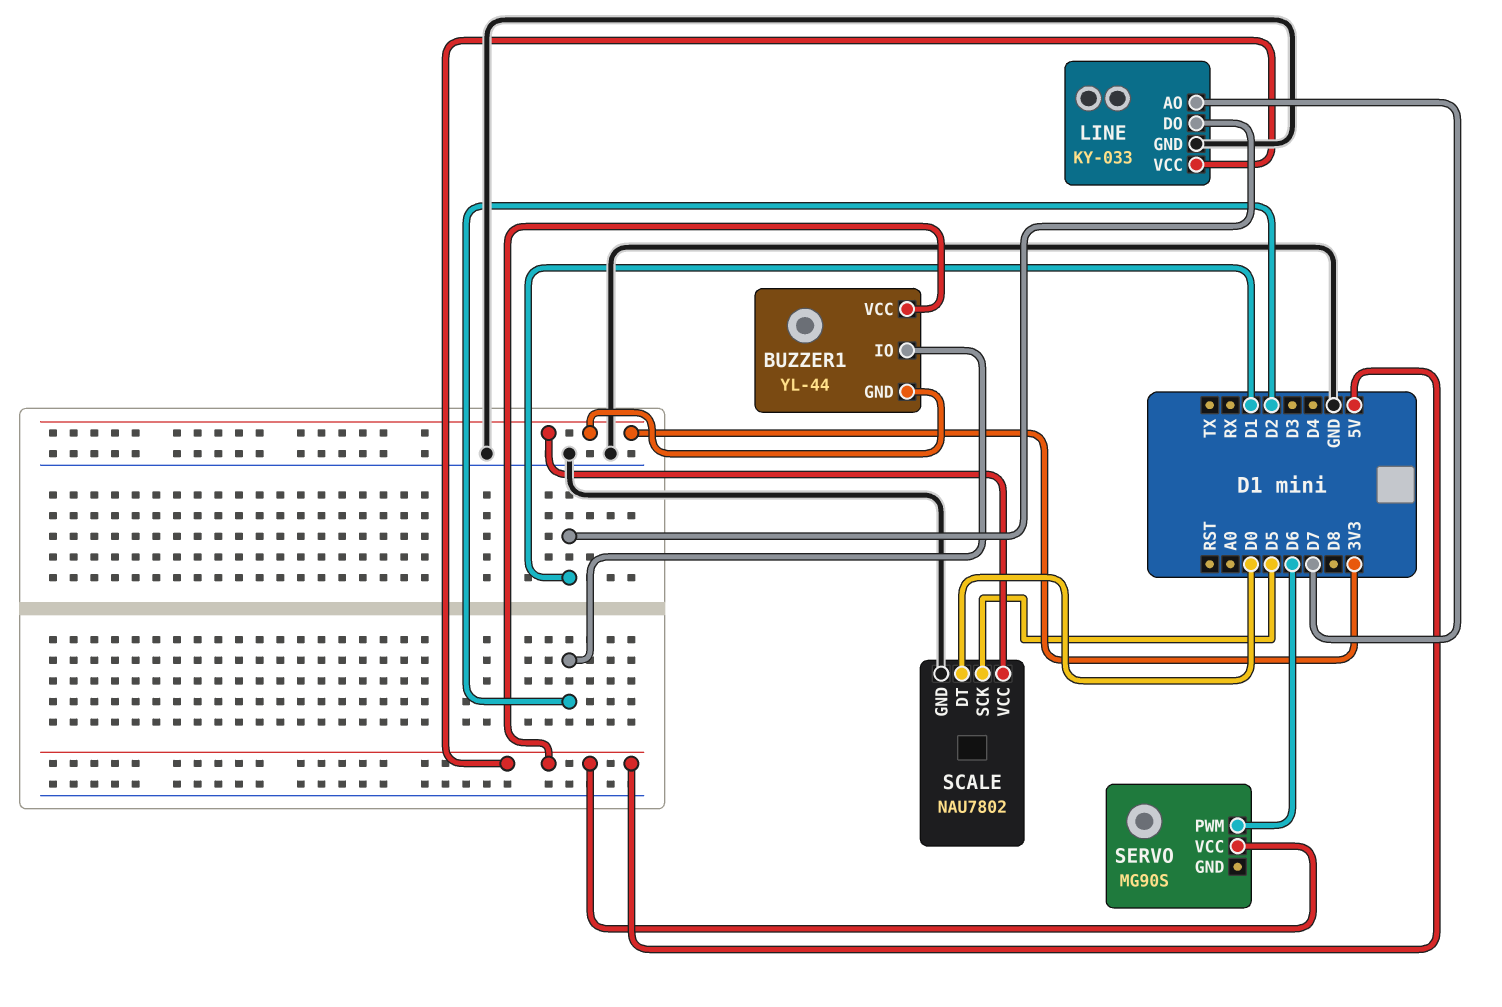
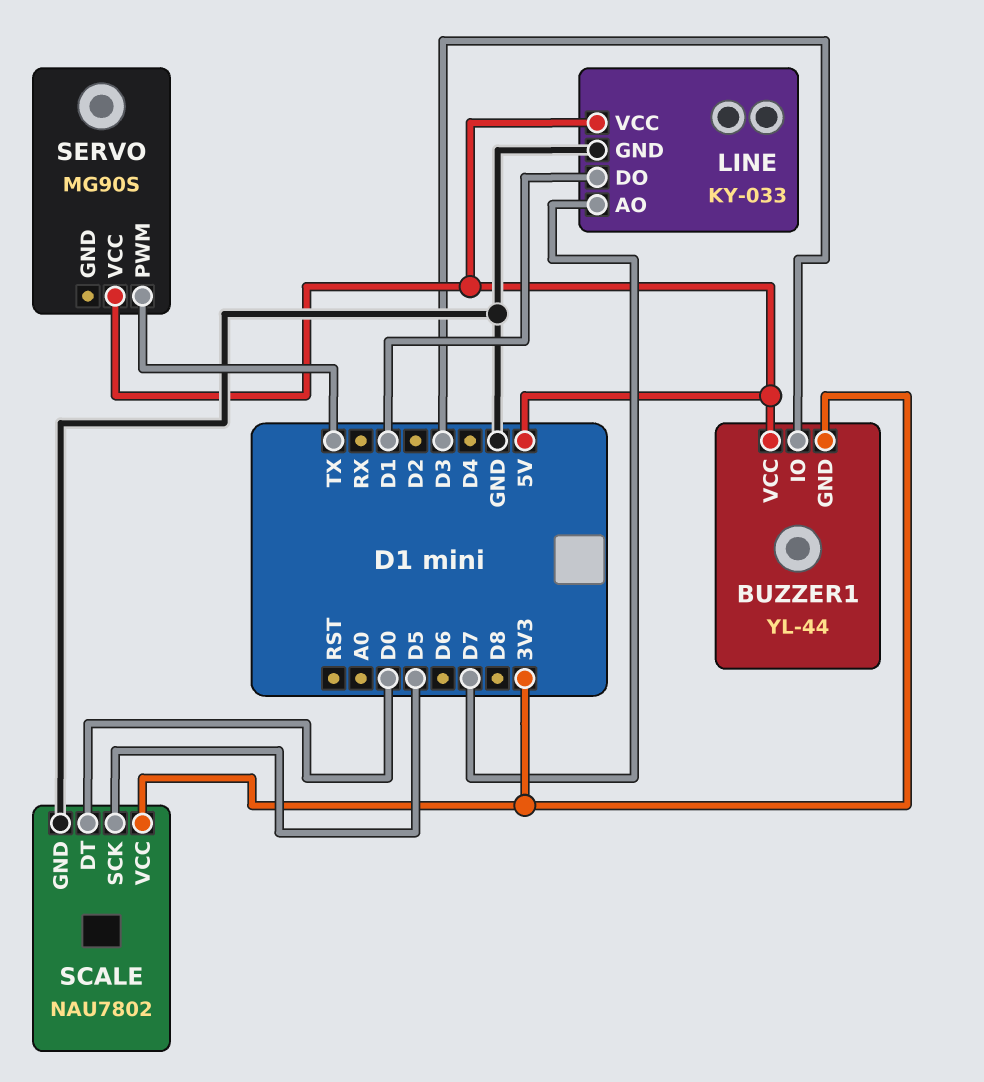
BUZZER1 pin IO: D2 -> D3
SERVO pin PWM: D6 -> TX

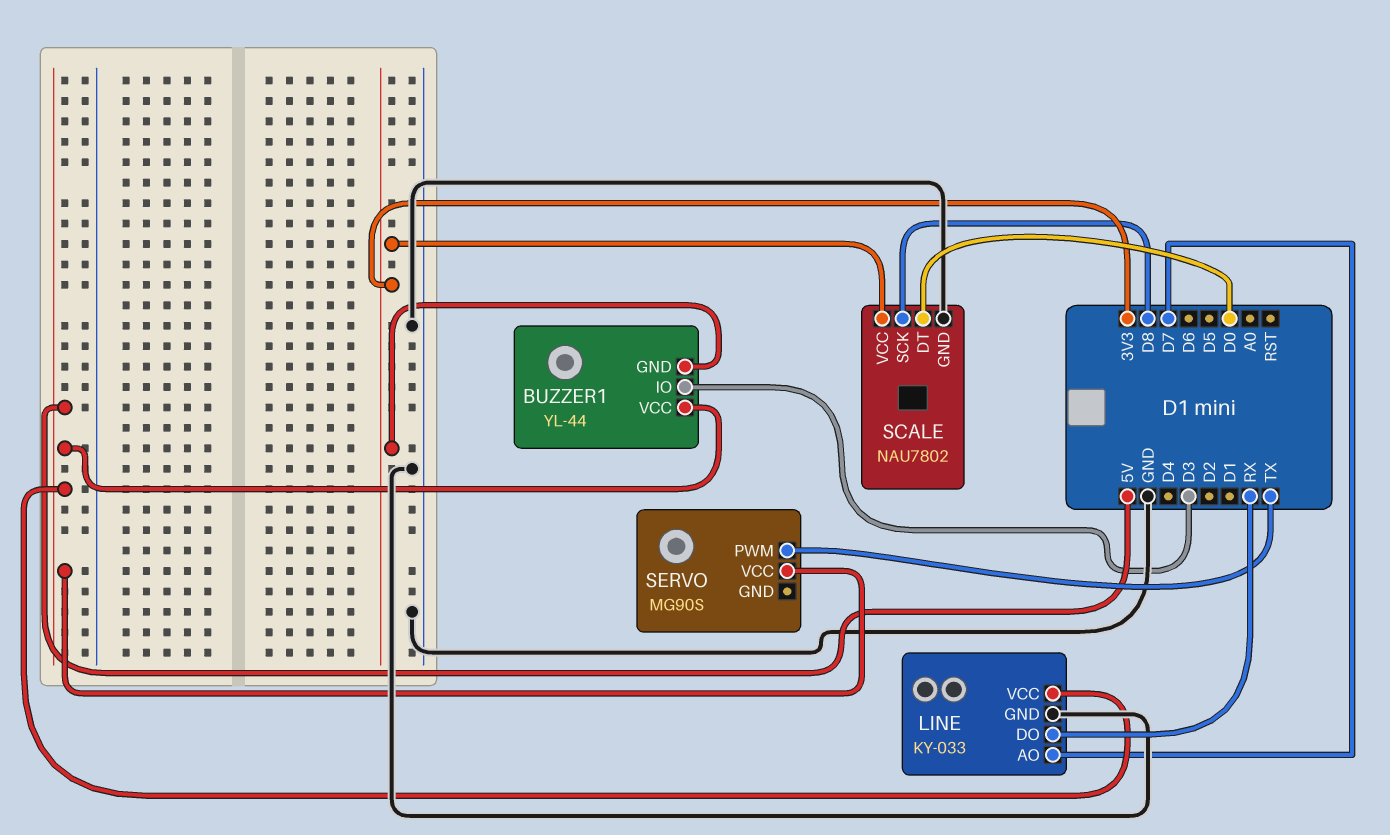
LINE pin DO: D1 -> RX
SCALE pin SCK: D5 -> D8

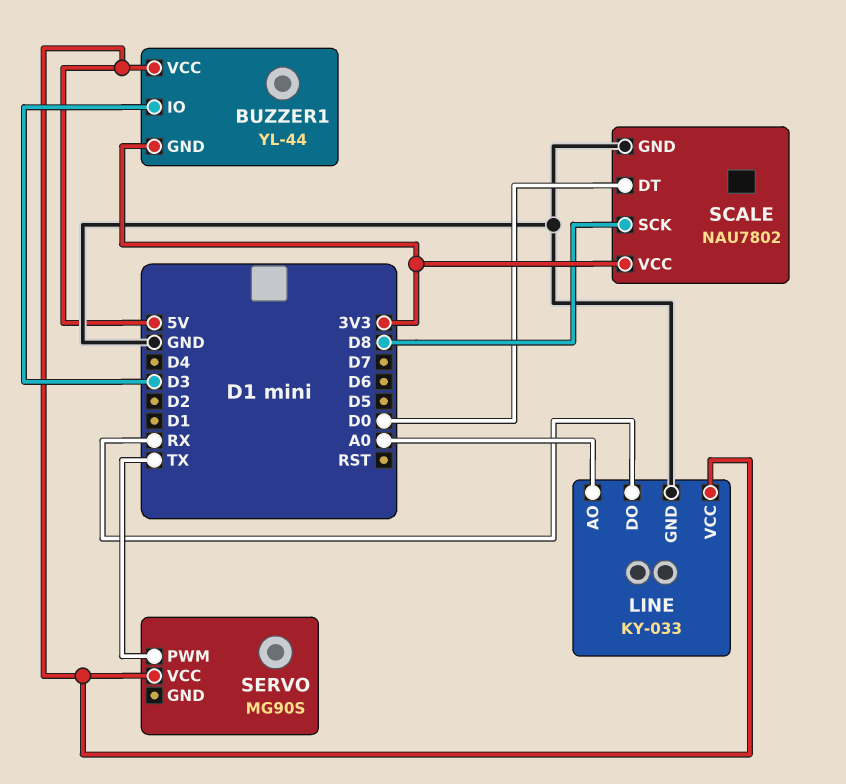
LINE pin AO: D7 -> A0

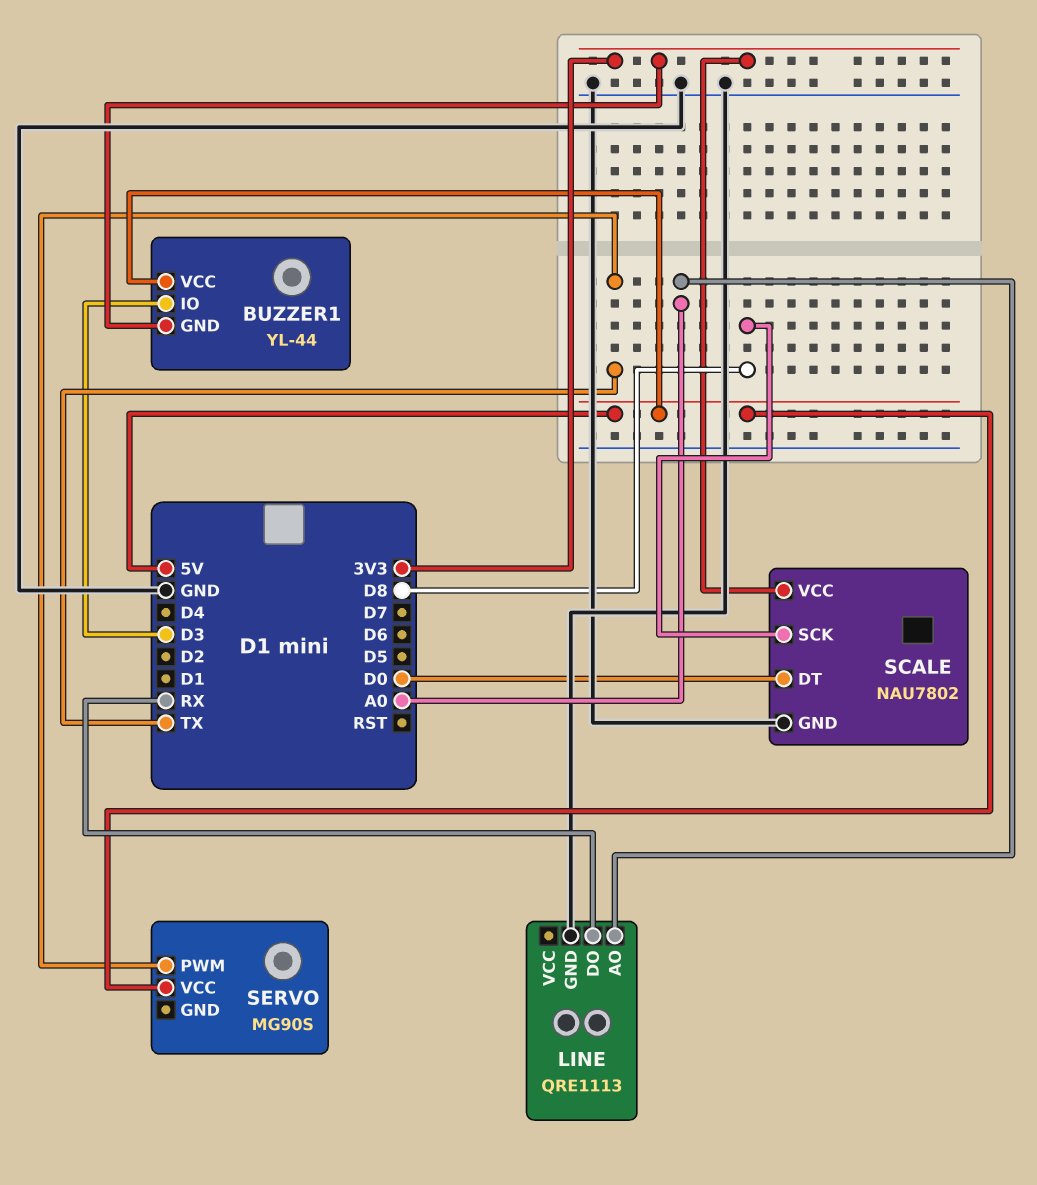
LINE: KY-033 -> QRE1113
LINE pin VCC: 5V -> none

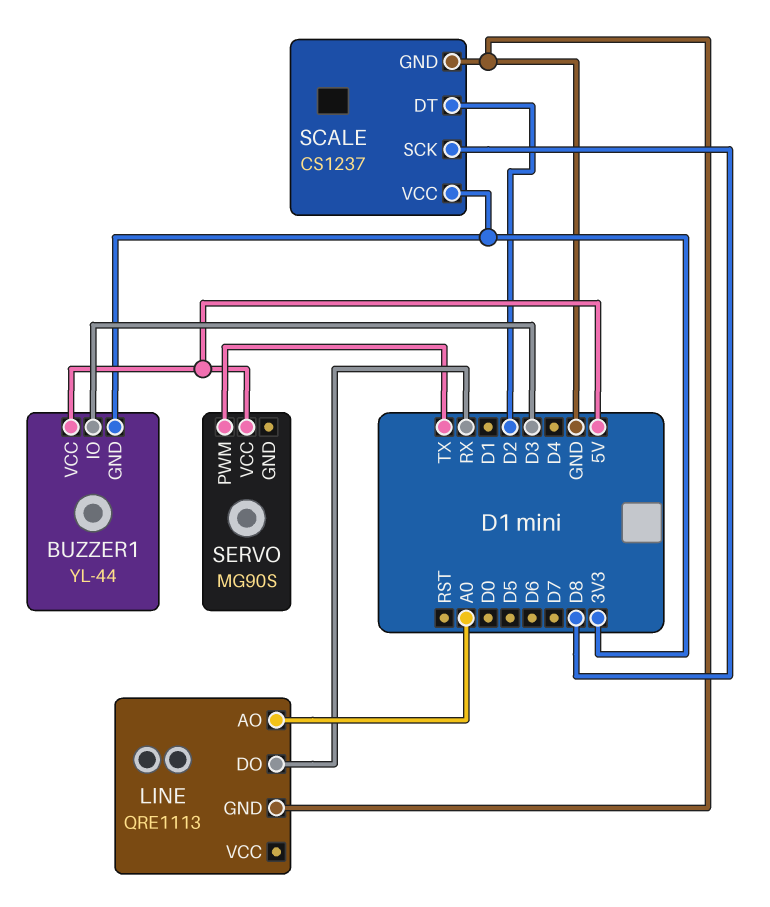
SCALE: NAU7802 -> CS1237
SCALE pin DT: D0 -> D2

